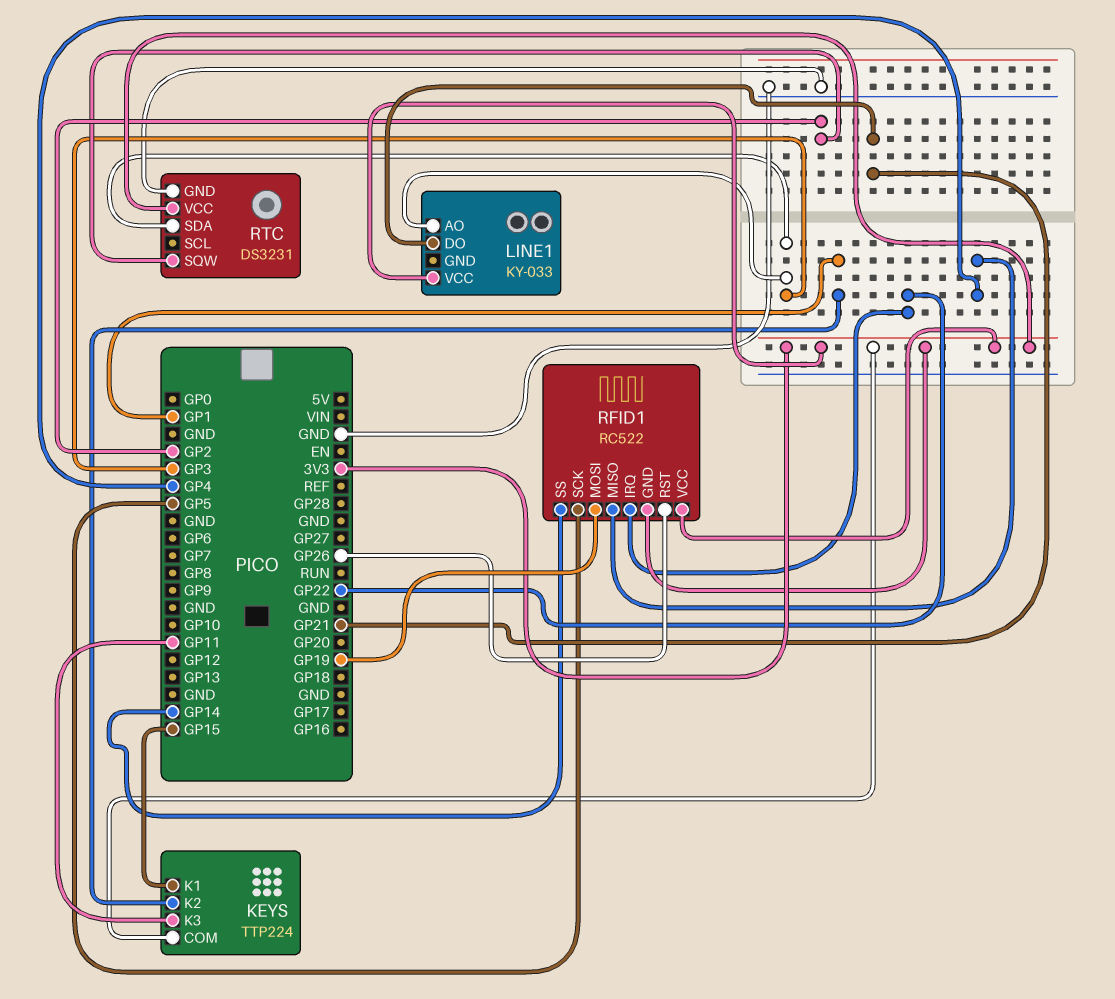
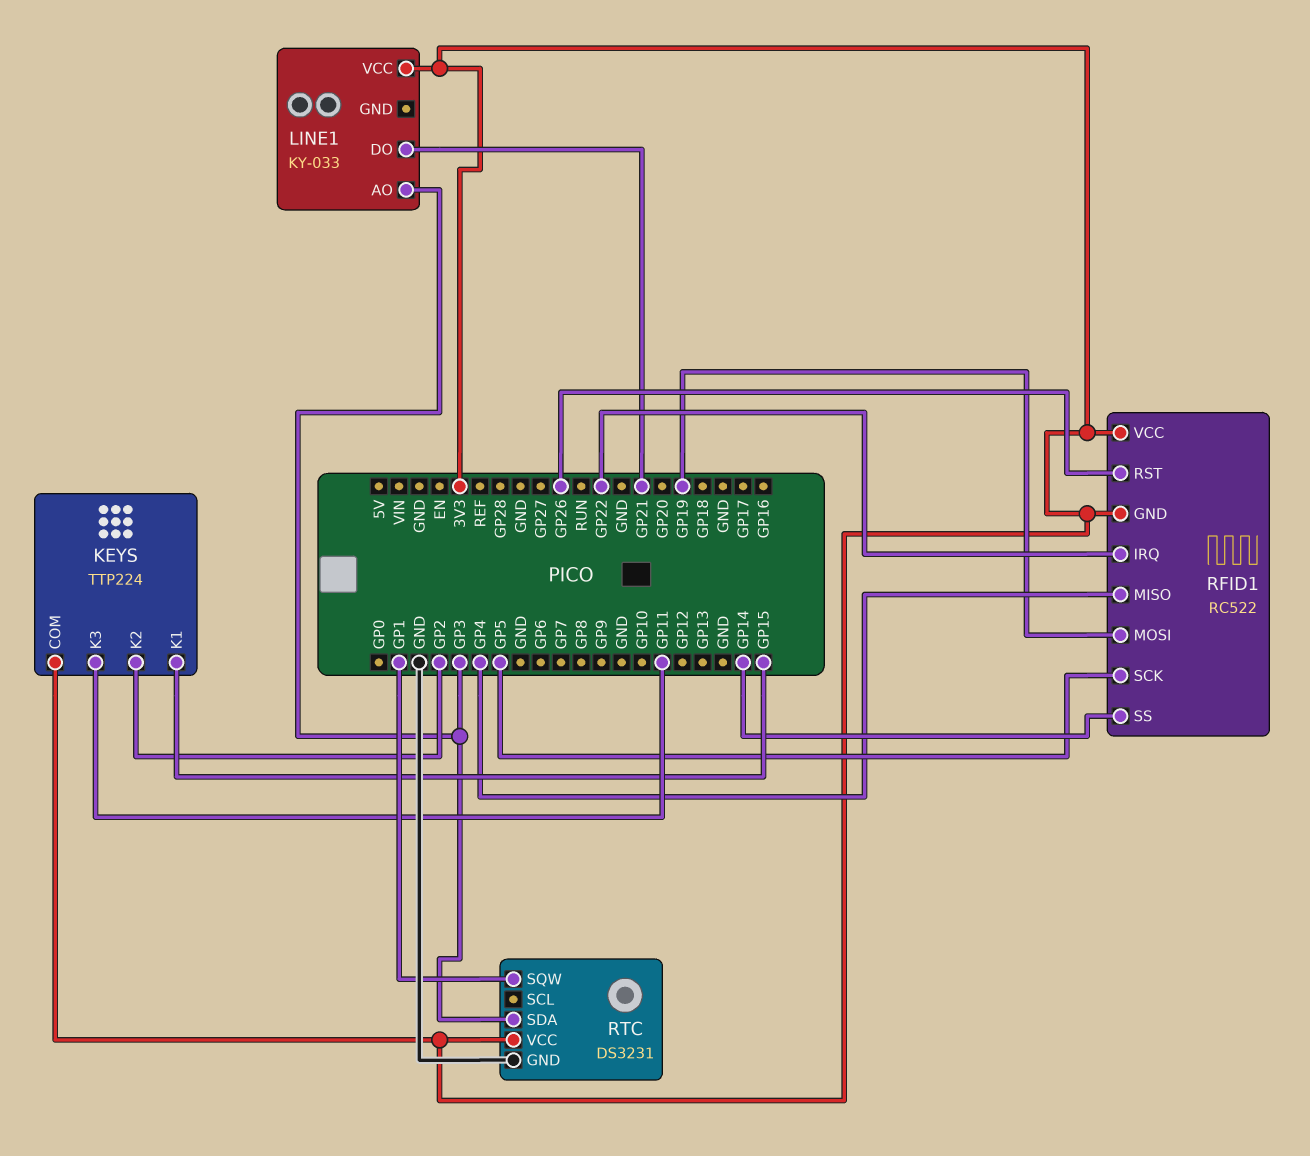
KEYS pin K2: GP1 -> GP2
RTC pin SQW: GP2 -> GP1

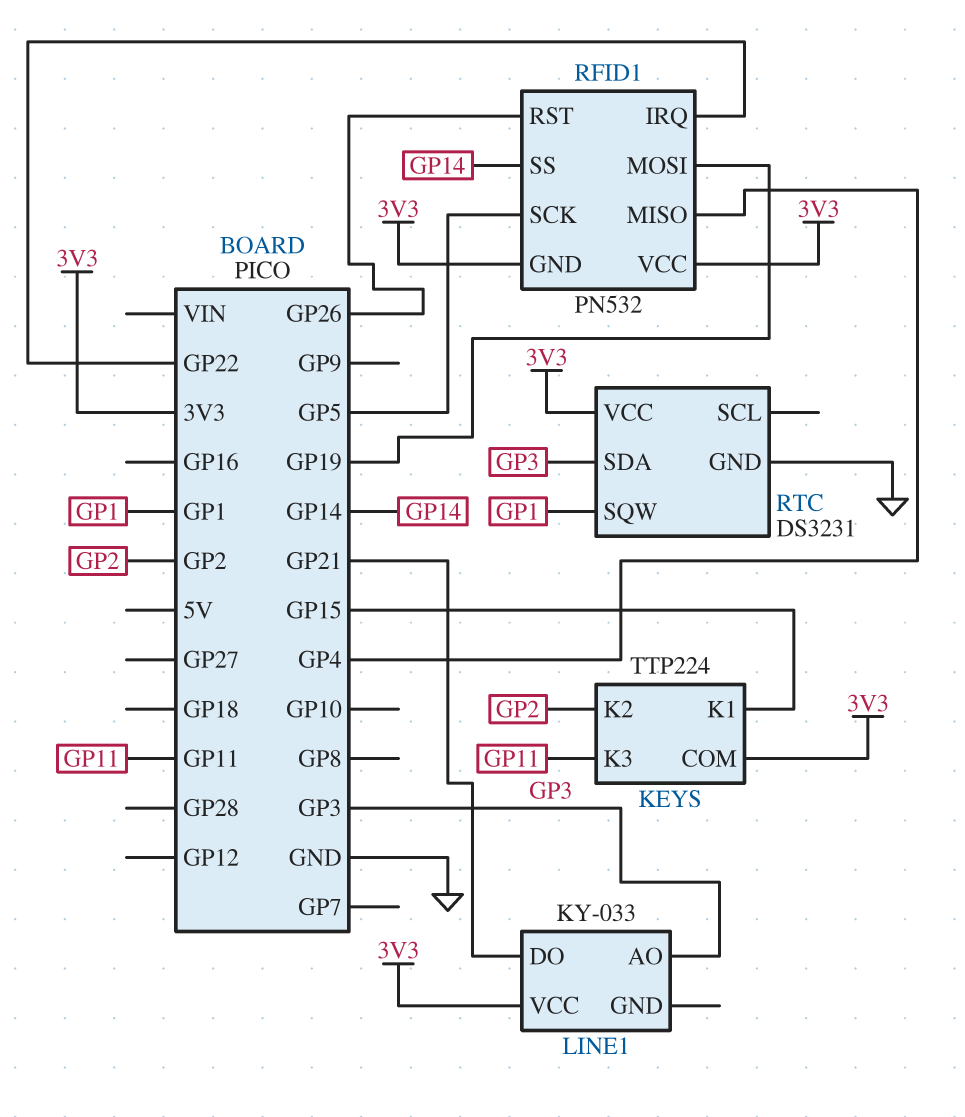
RFID1: RC522 -> PN532

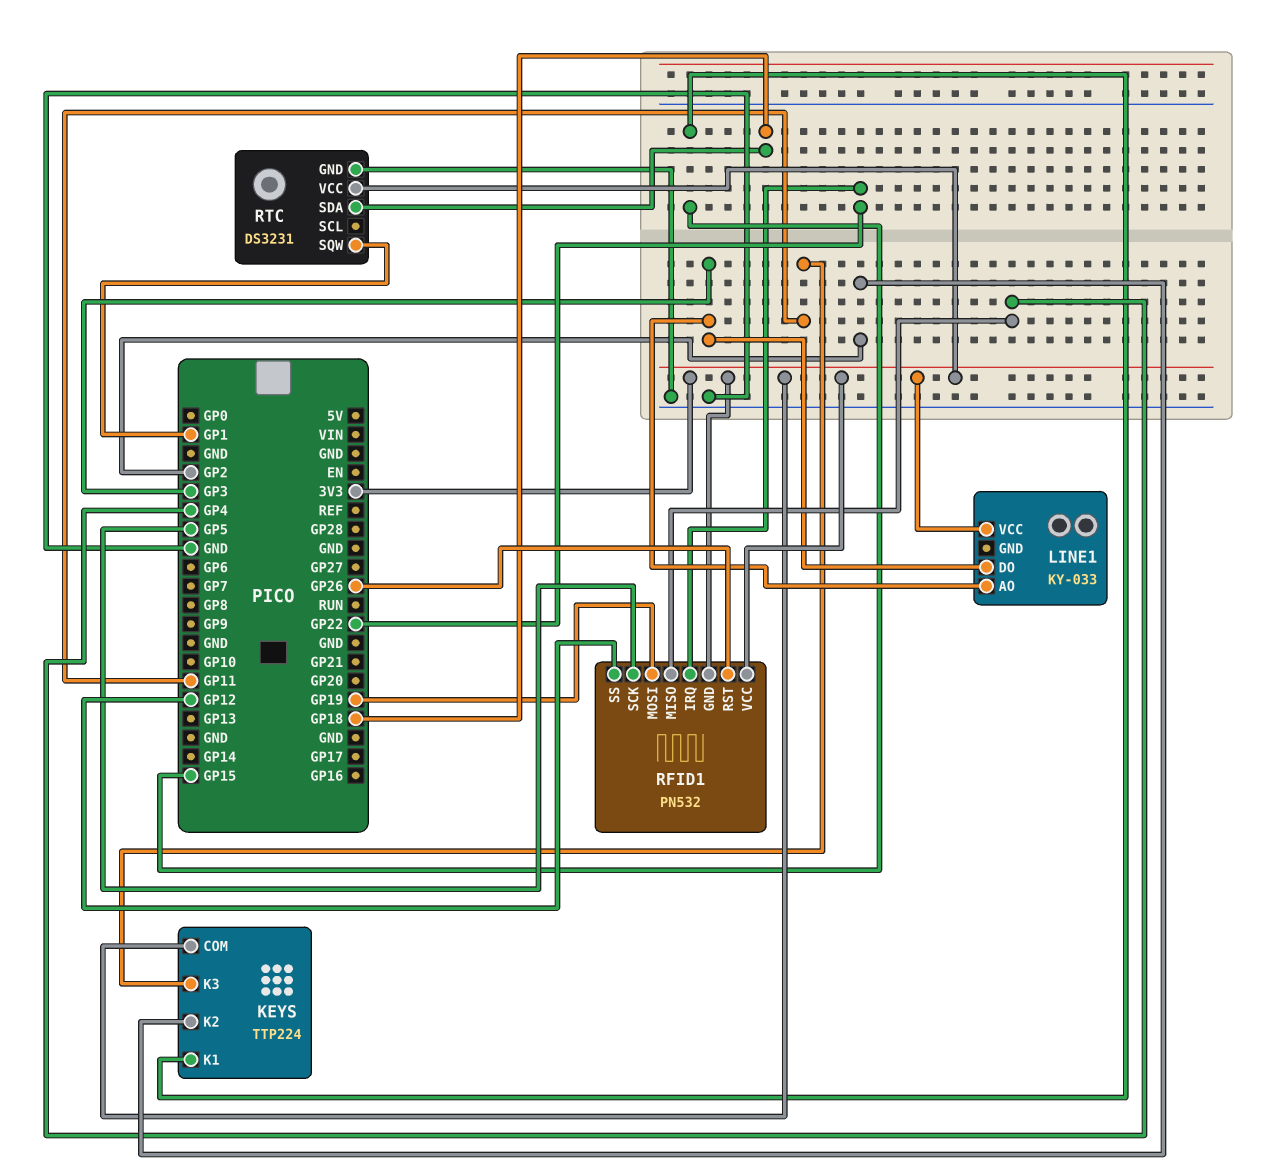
LINE1 pin DO: GP21 -> GP3
RFID1 pin SS: GP14 -> GP12
RTC pin SDA: GP3 -> GP18

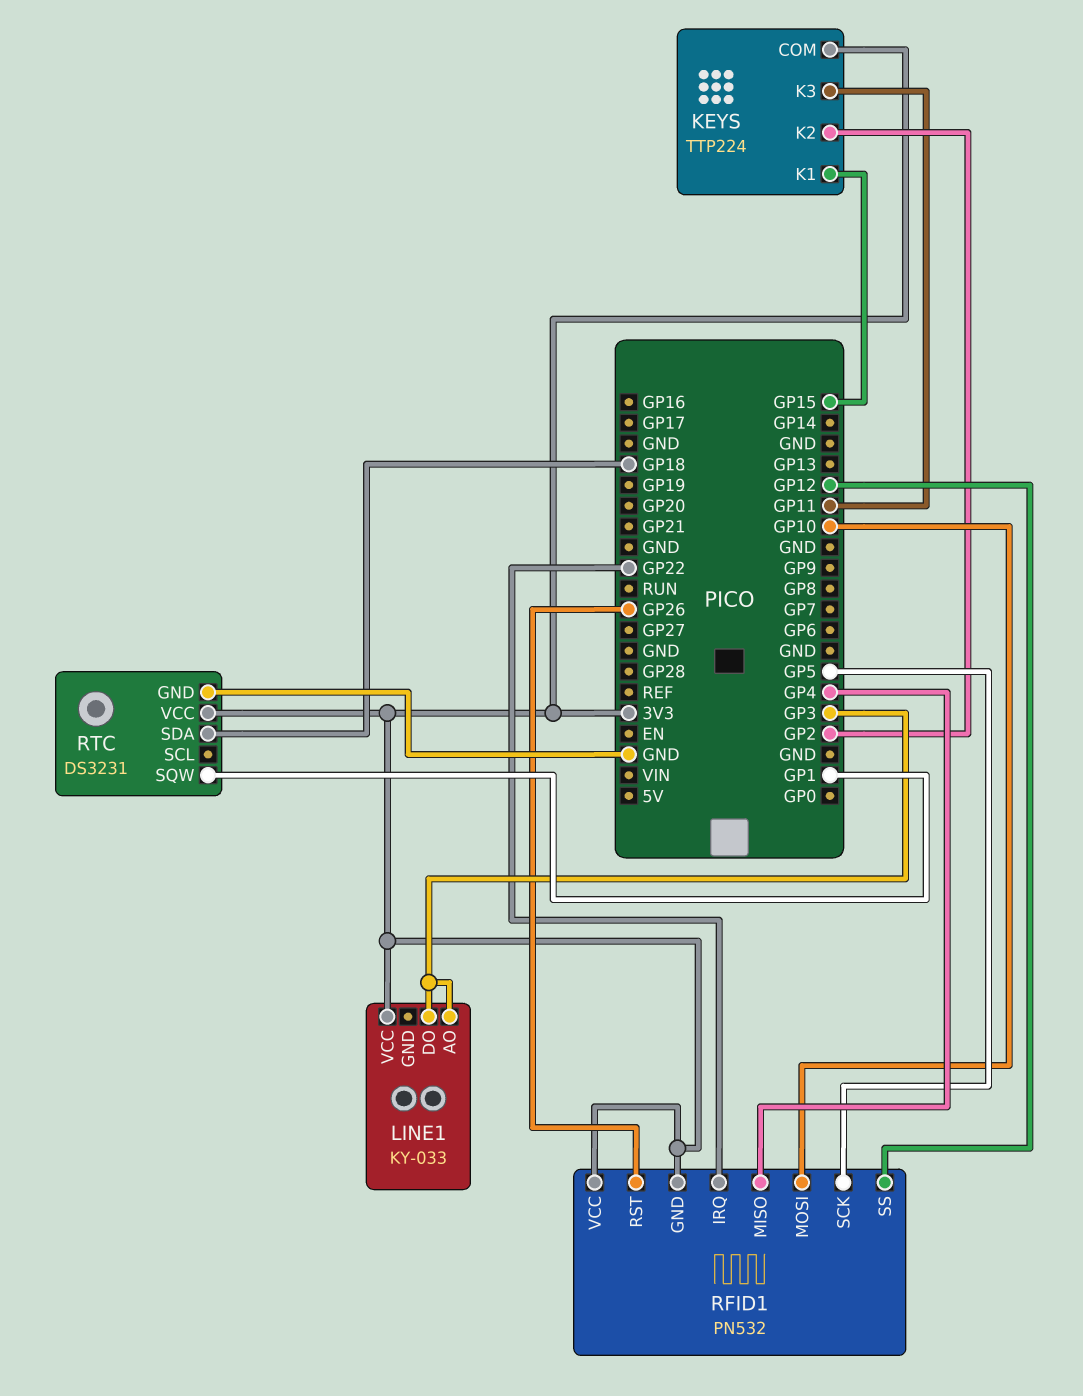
RFID1 pin MOSI: GP19 -> GP10

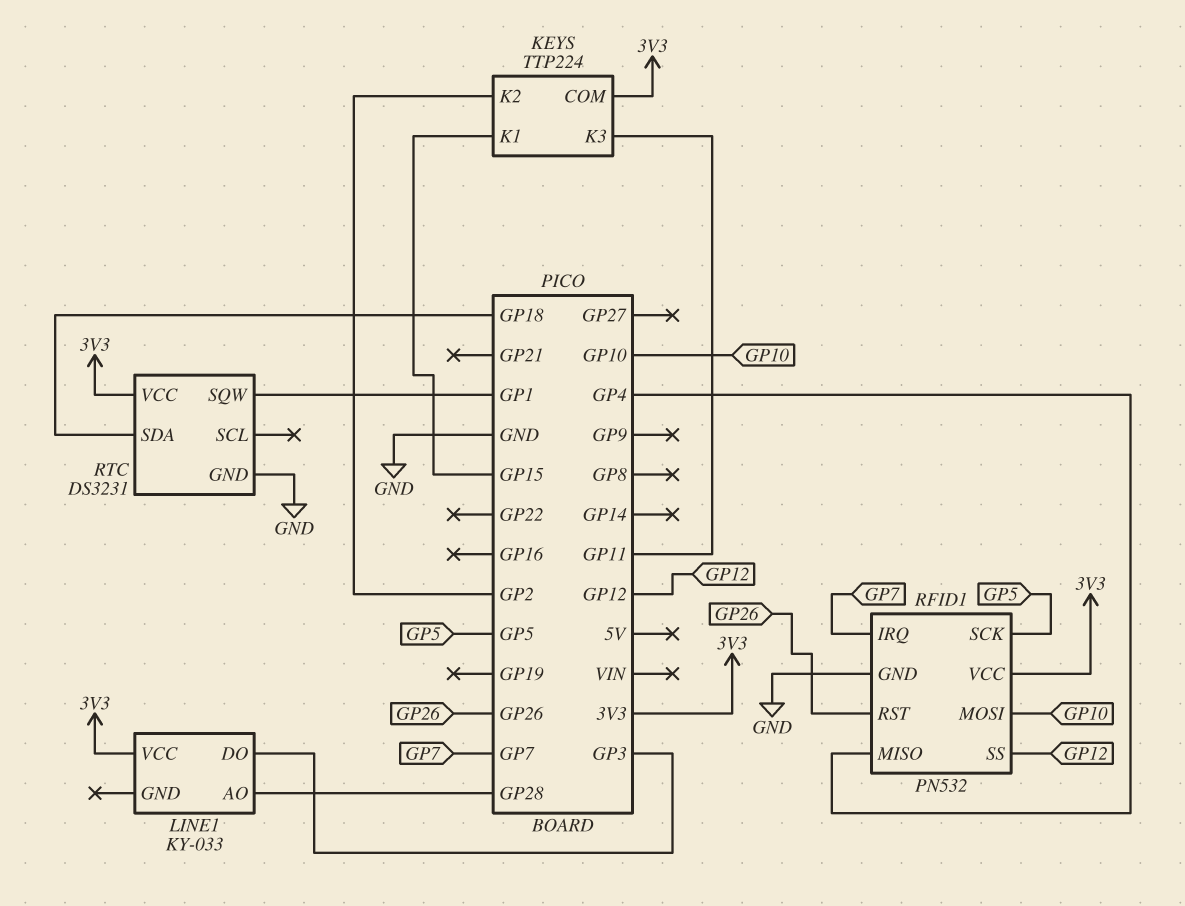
LINE1 pin AO: GP3 -> GP28
RFID1 pin GND: 3V3 -> GND
RFID1 pin IRQ: GP22 -> GP7

